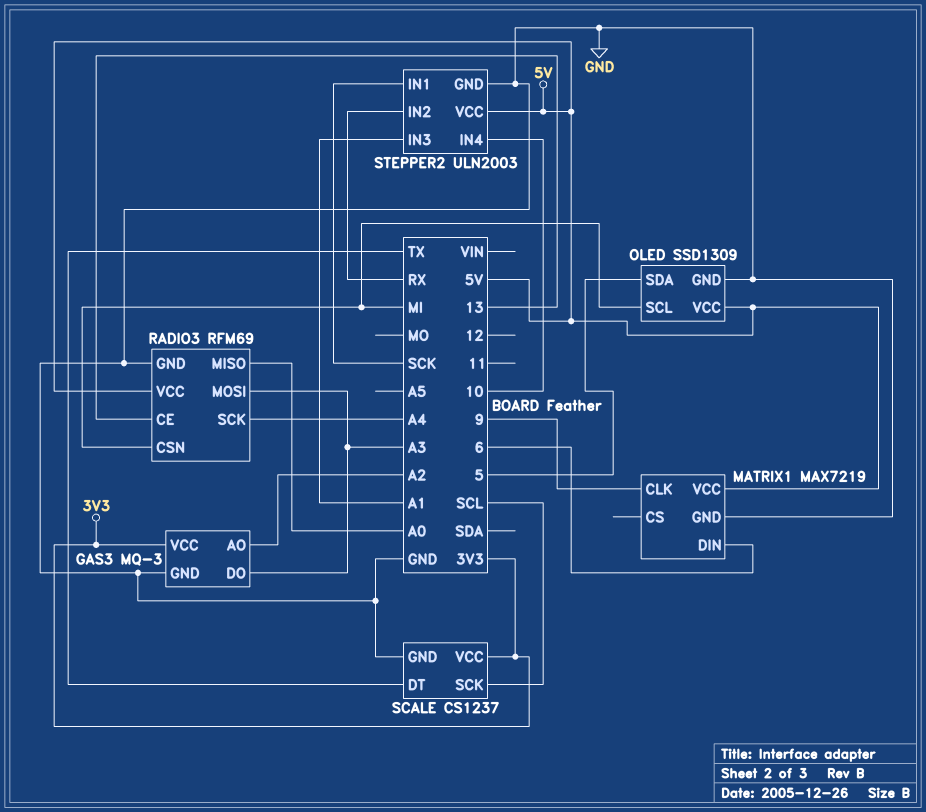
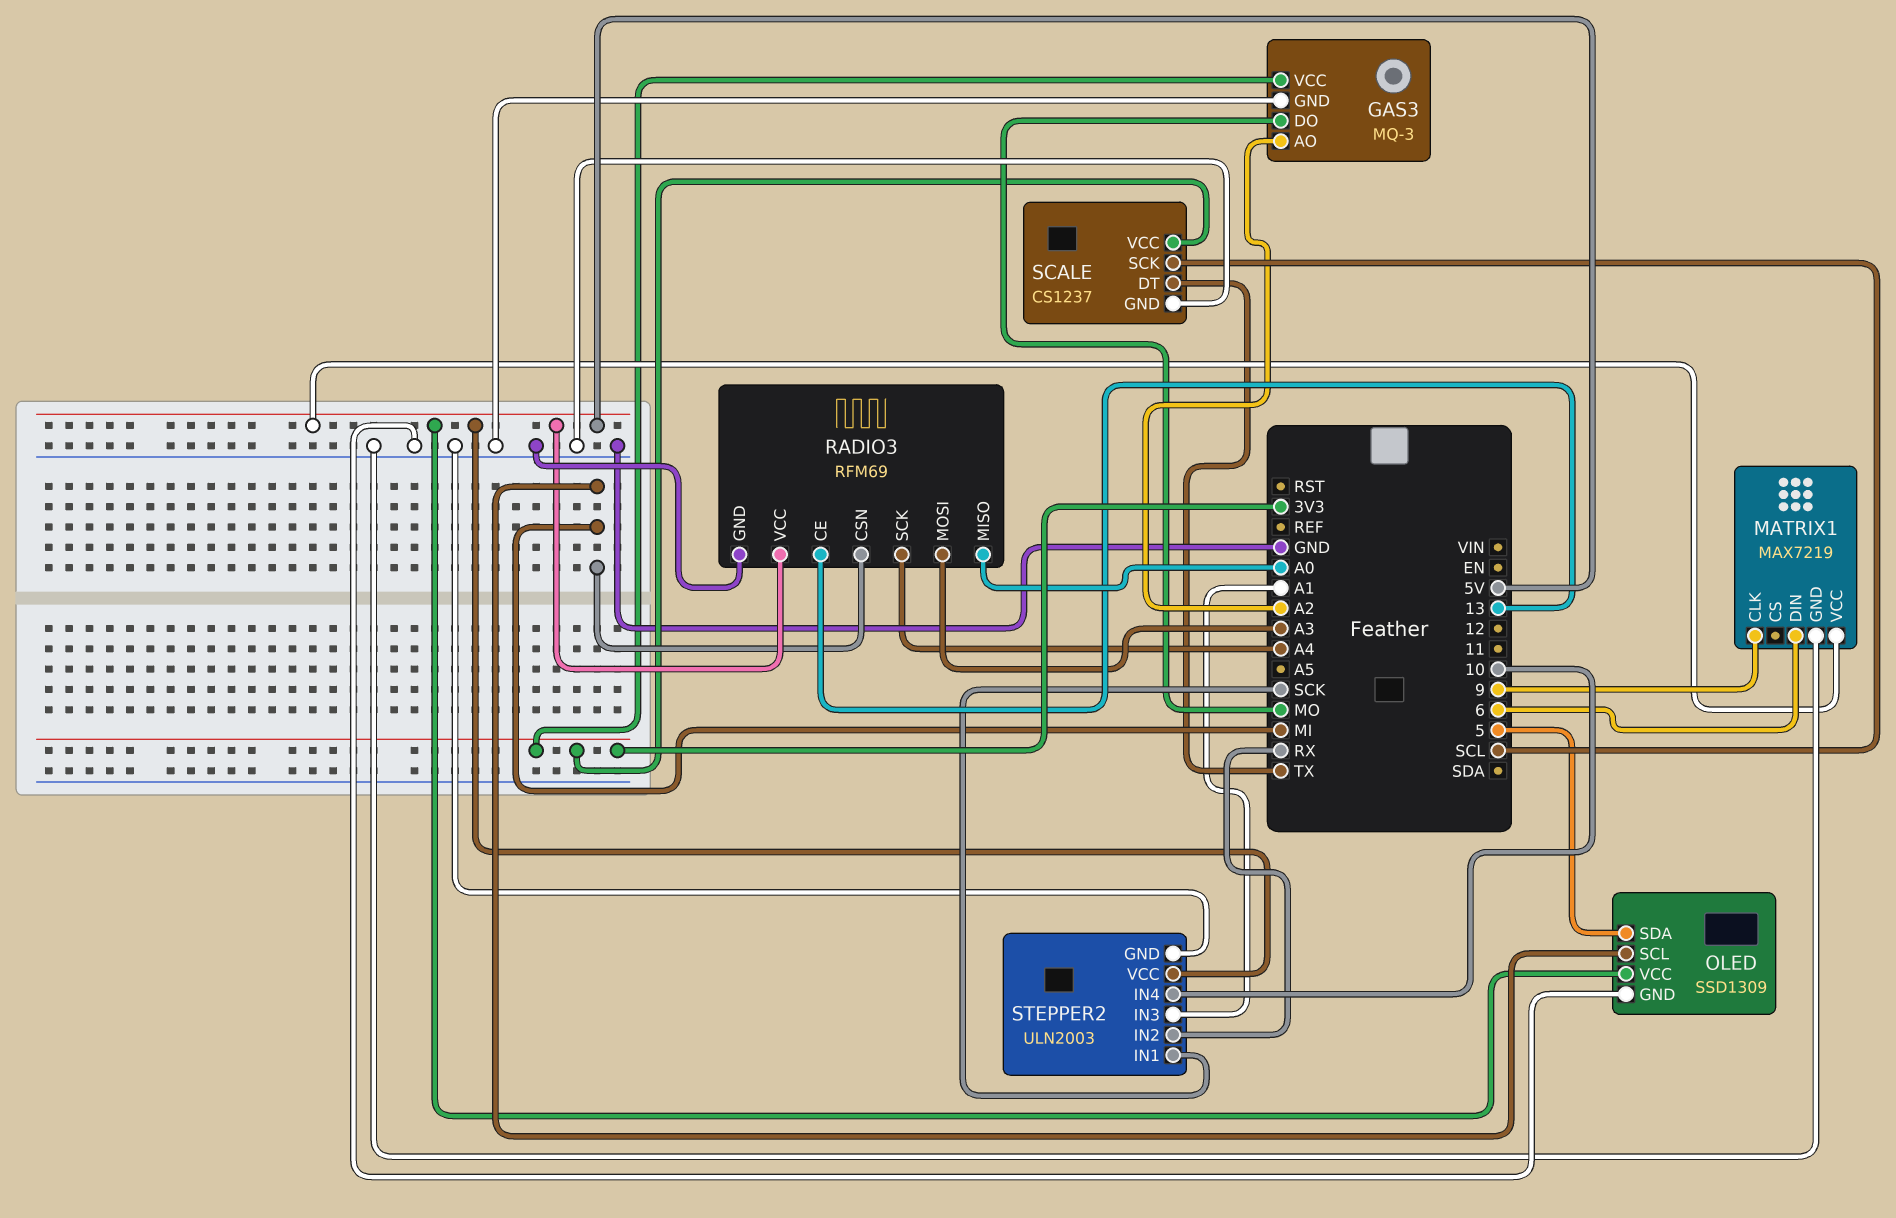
GAS3 pin DO: A3 -> MO

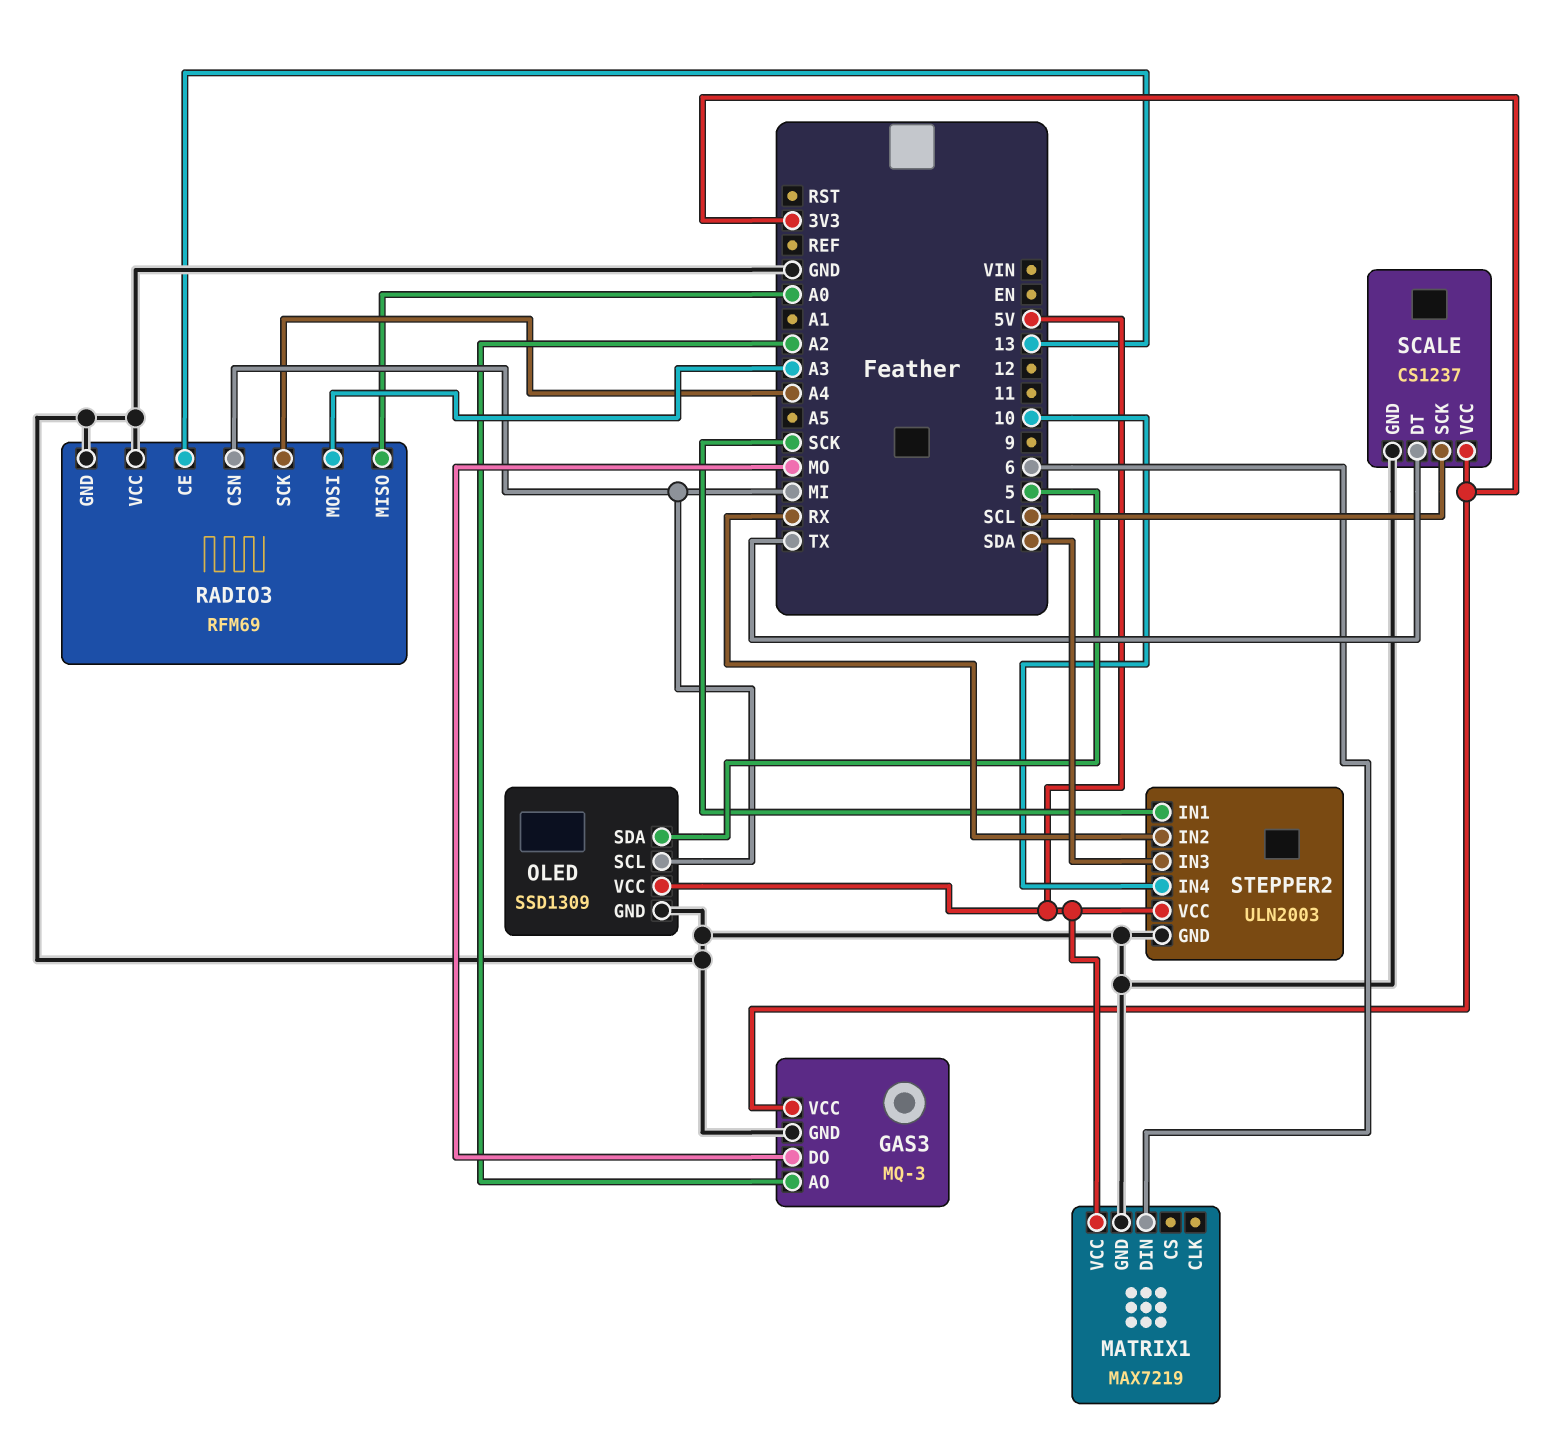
MATRIX1 pin CLK: 9 -> none
RADIO3 pin VCC: 5V -> GND
STEPPER2 pin IN3: A1 -> SDA

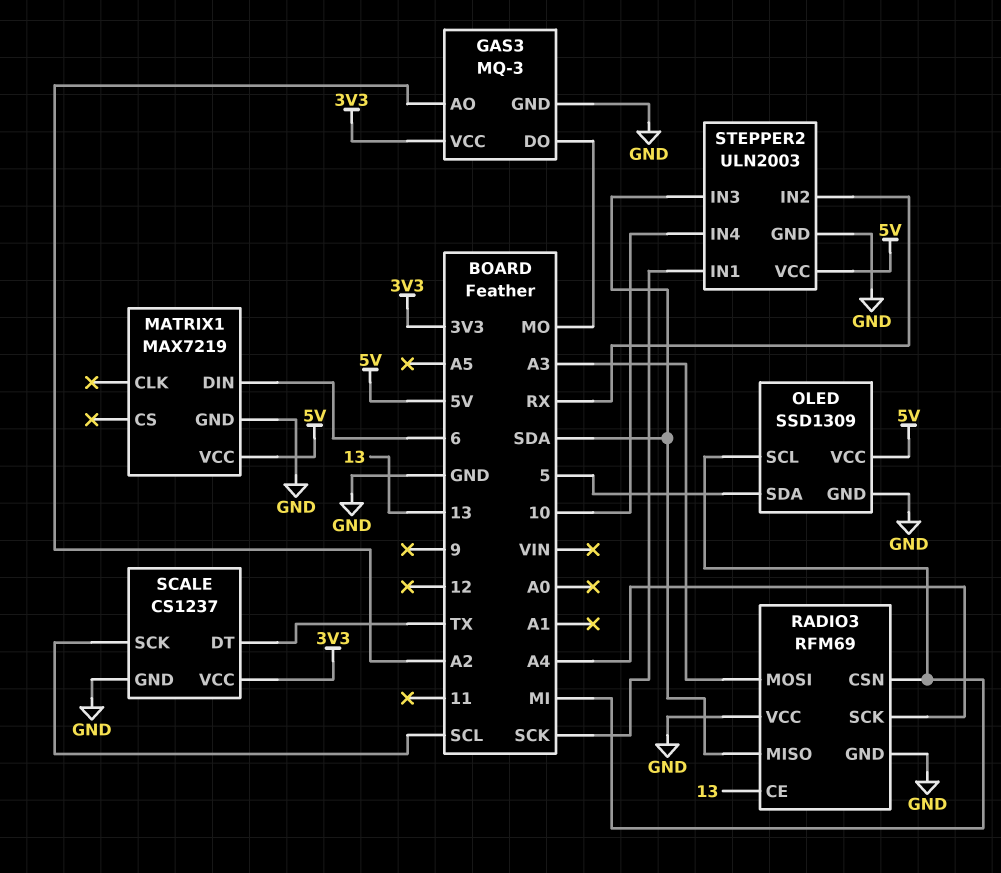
RADIO3 pin MISO: A0 -> SDA

